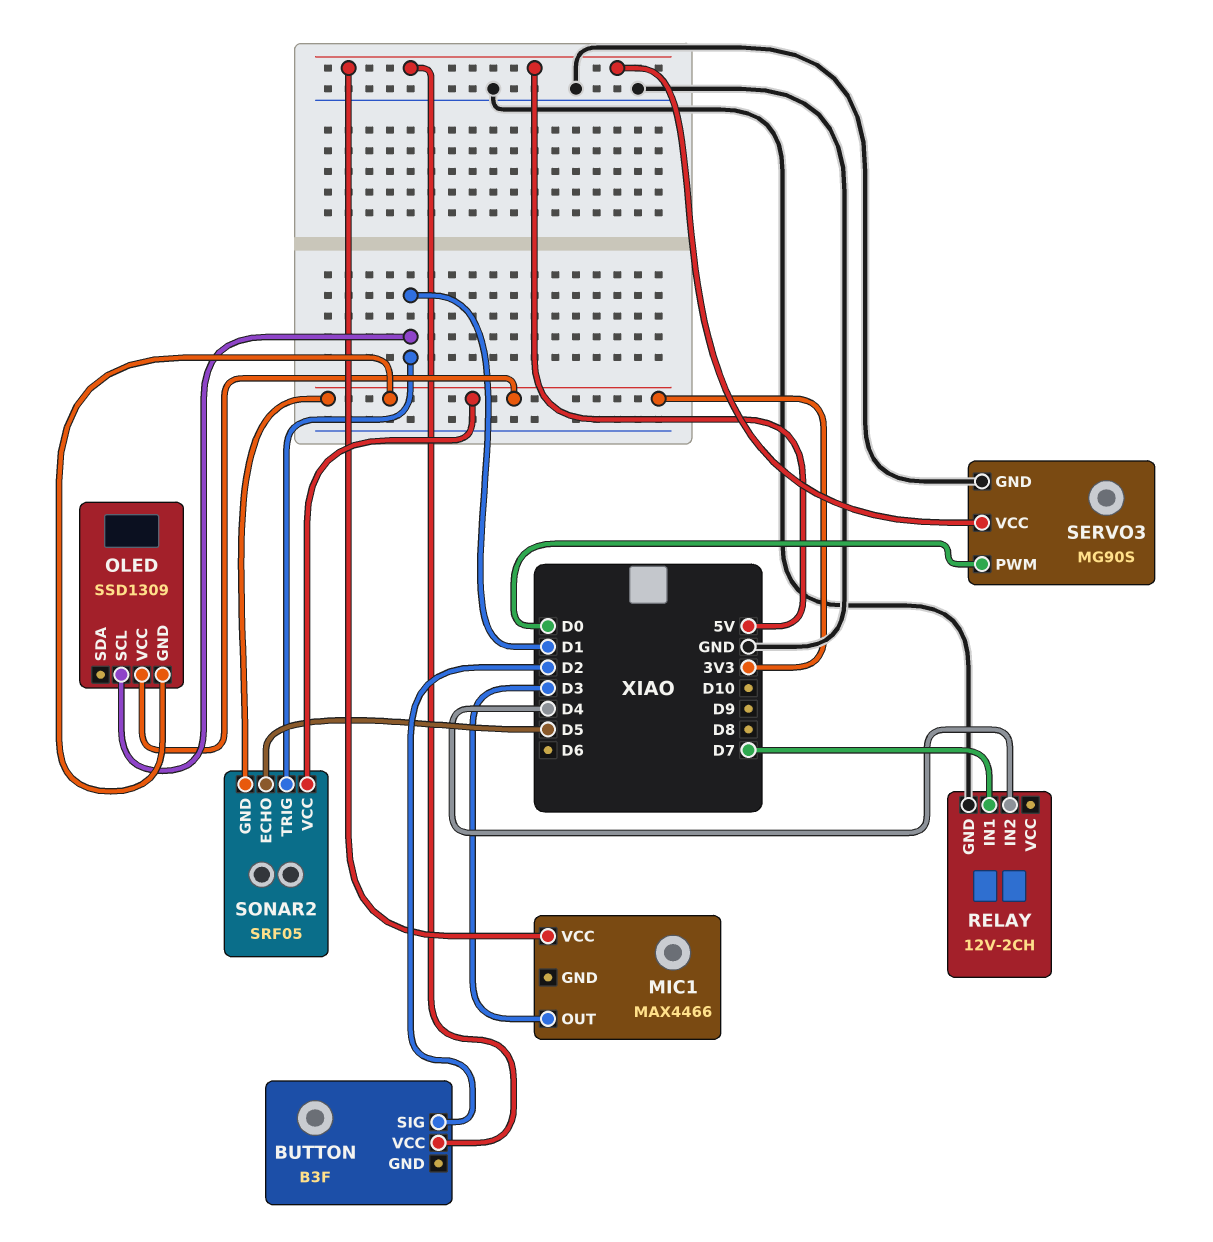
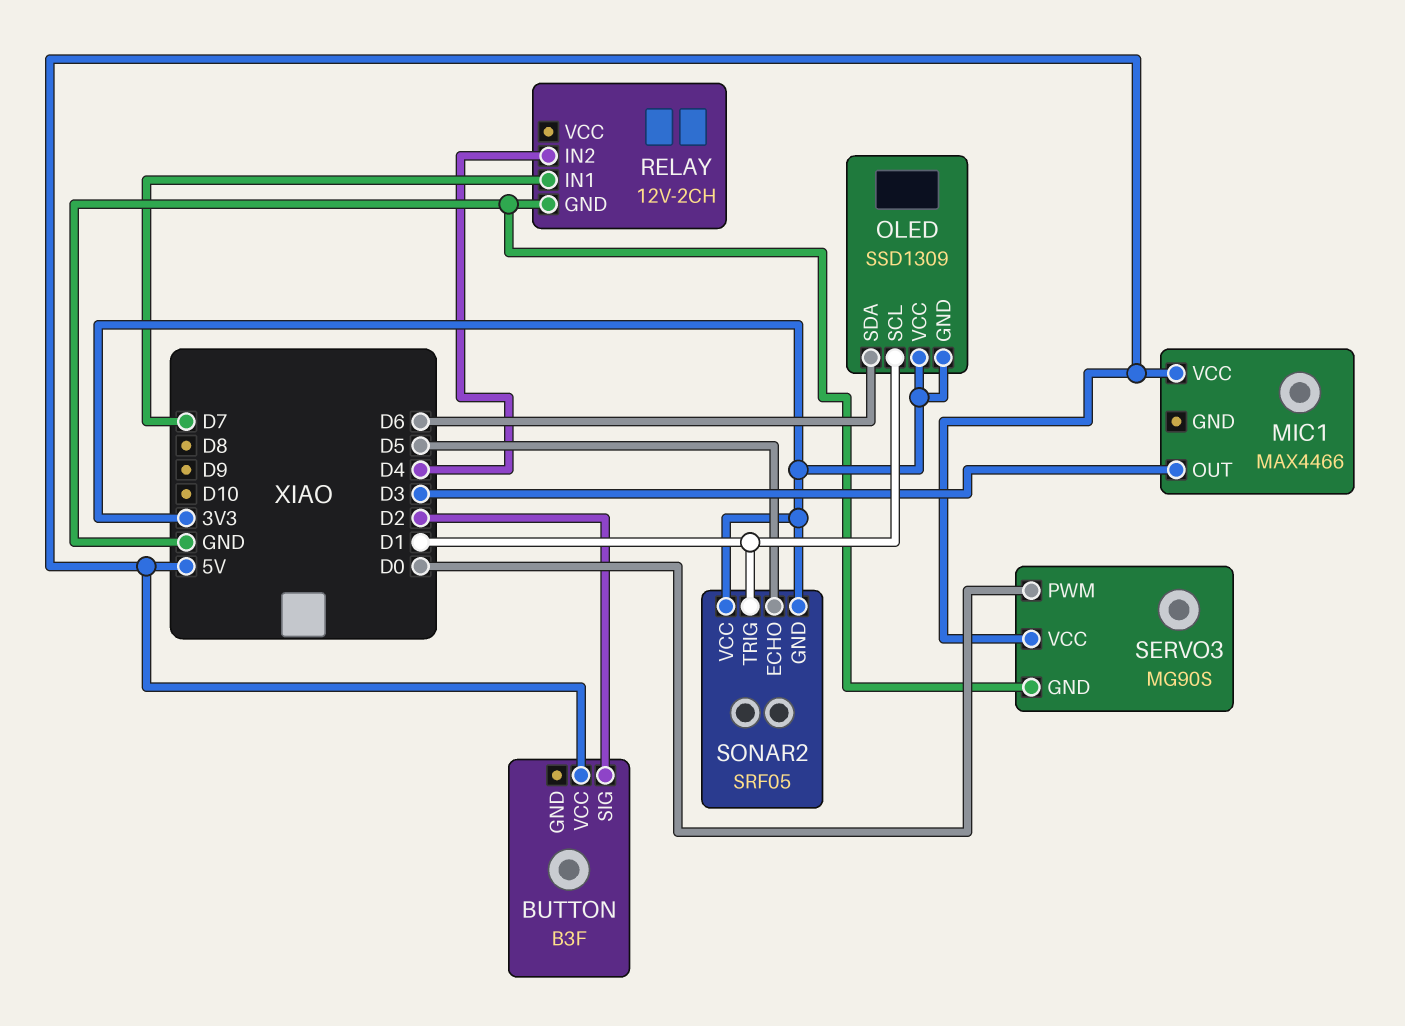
OLED pin SDA: none -> D6

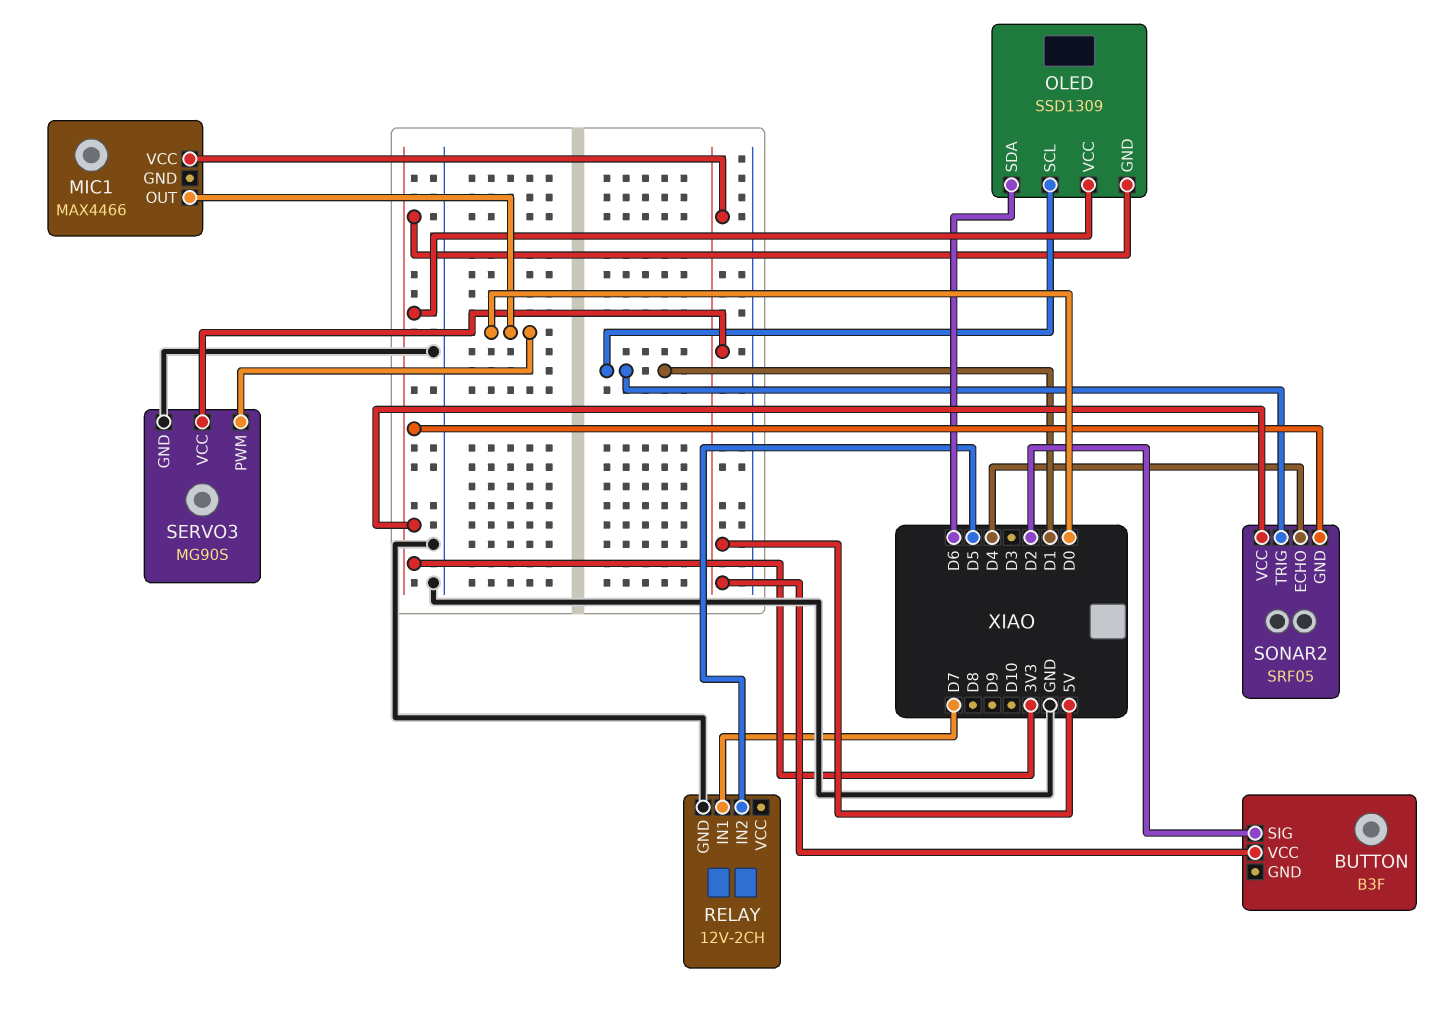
MIC1 pin OUT: D3 -> D0
RELAY pin IN2: D4 -> D5
SONAR2 pin ECHO: D5 -> D4

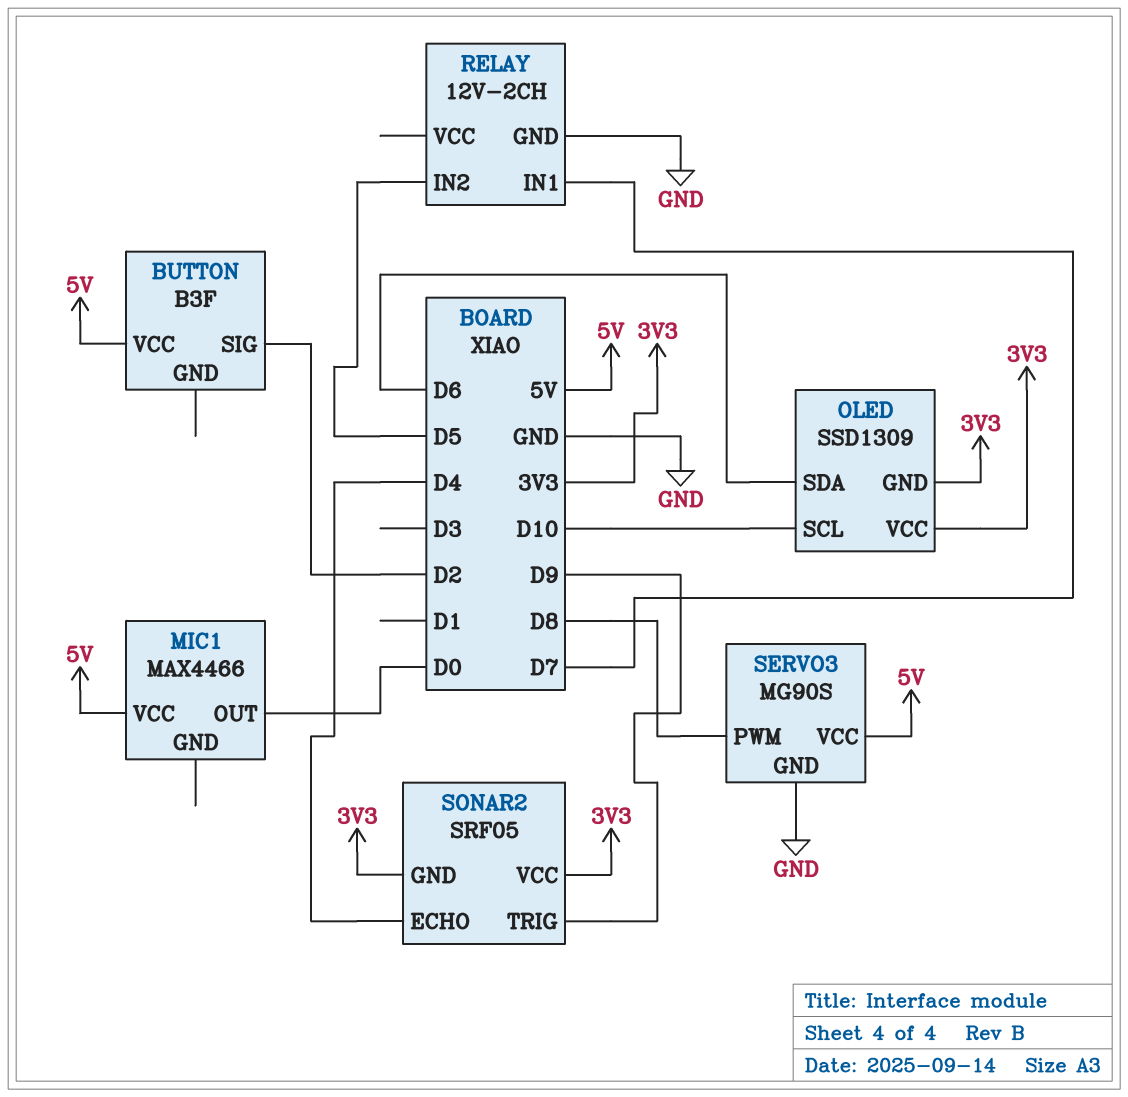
OLED pin SCL: D1 -> D10
SERVO3 pin PWM: D0 -> D8
SONAR2 pin TRIG: D1 -> D9

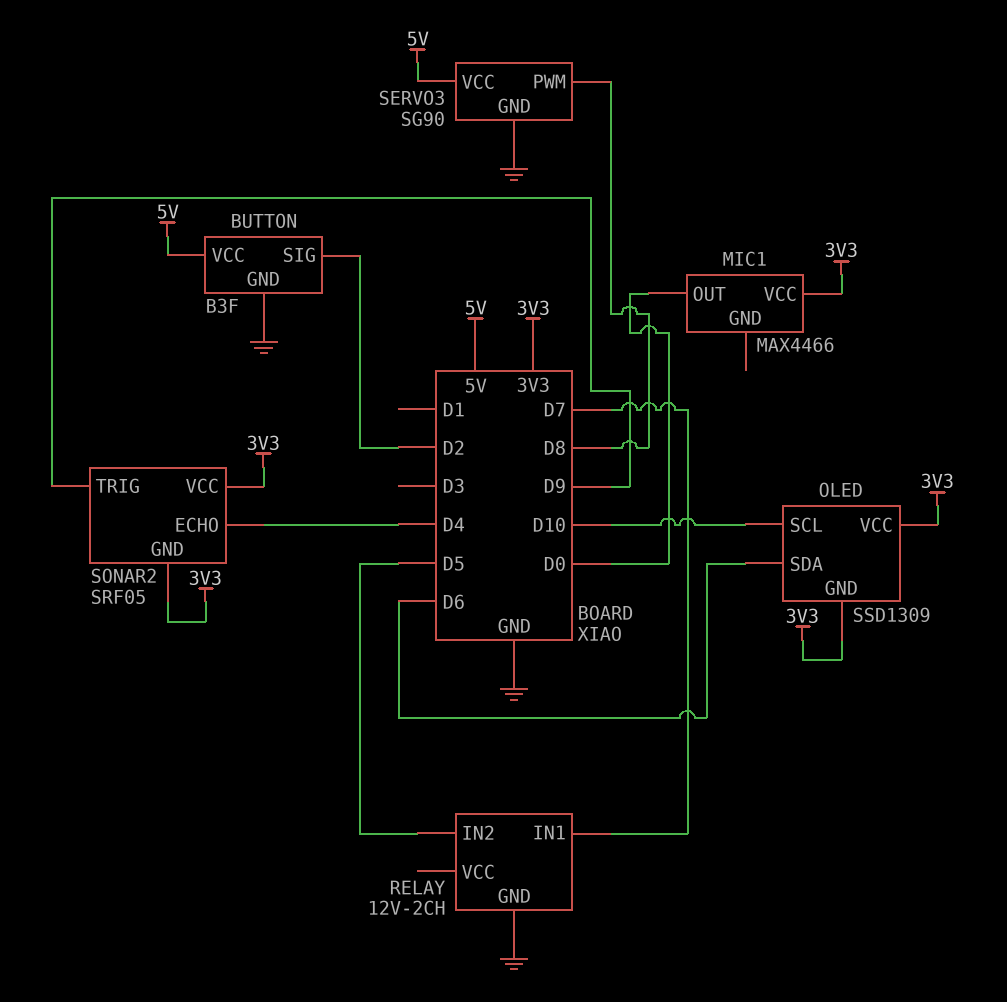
BUTTON pin GND: none -> GND
MIC1 pin VCC: 5V -> 3V3
SERVO3: MG90S -> SG90

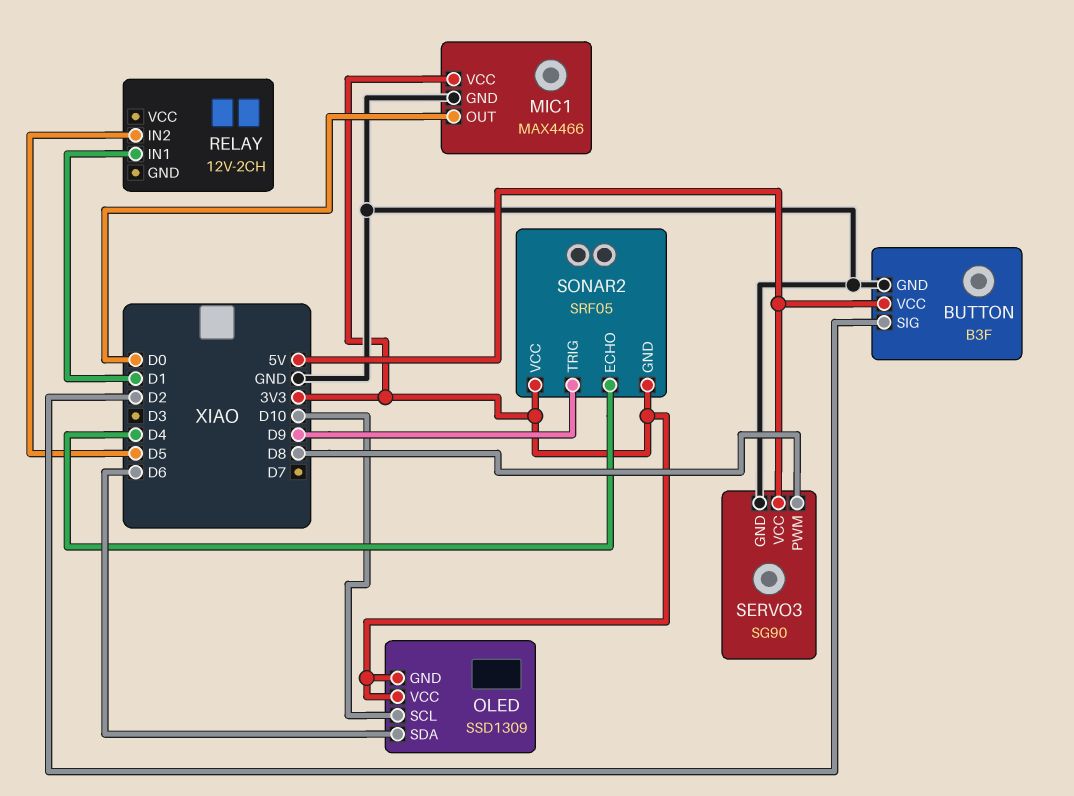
MIC1 pin GND: none -> GND
RELAY pin GND: GND -> none
RELAY pin IN1: D7 -> D1

